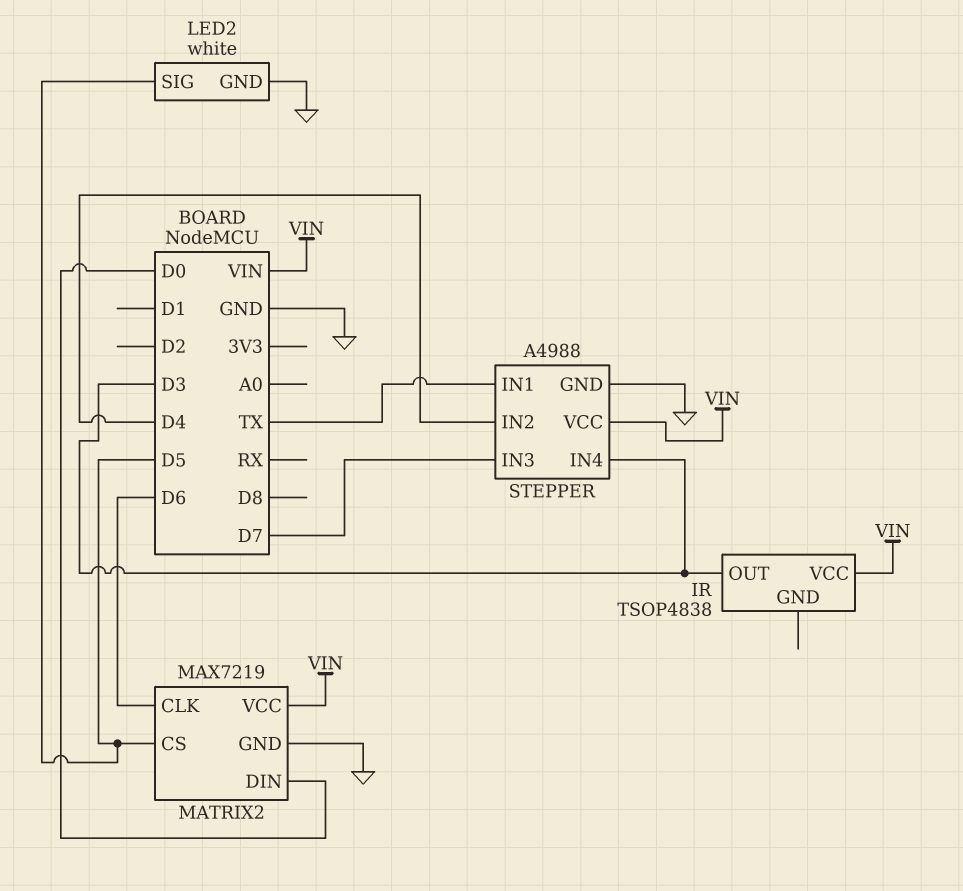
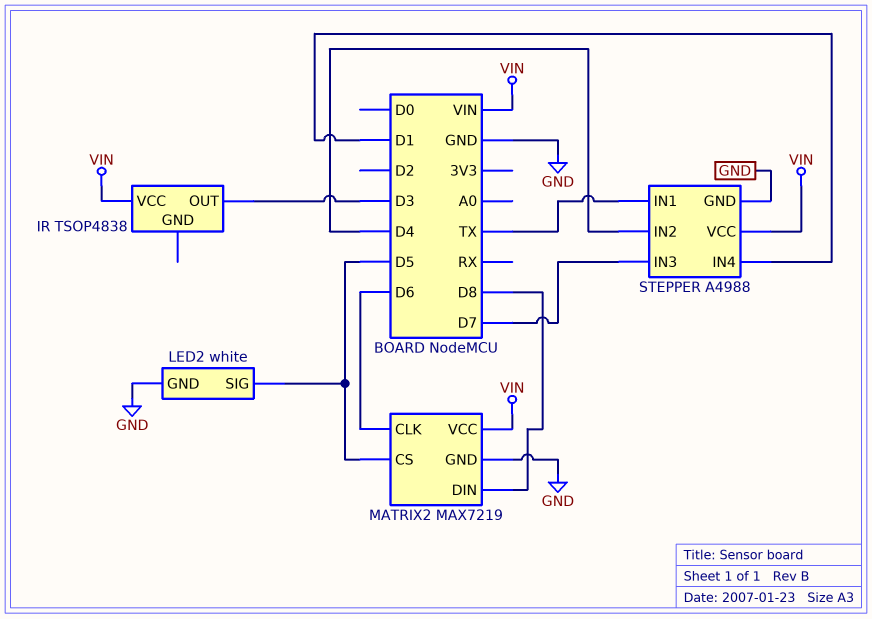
MATRIX2 pin DIN: D0 -> D8
STEPPER pin IN4: D3 -> D1

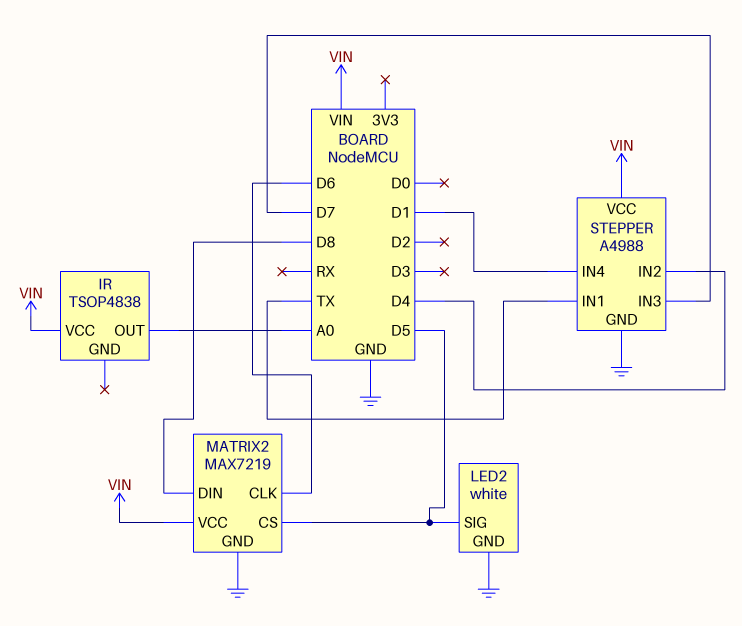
IR pin OUT: D3 -> A0

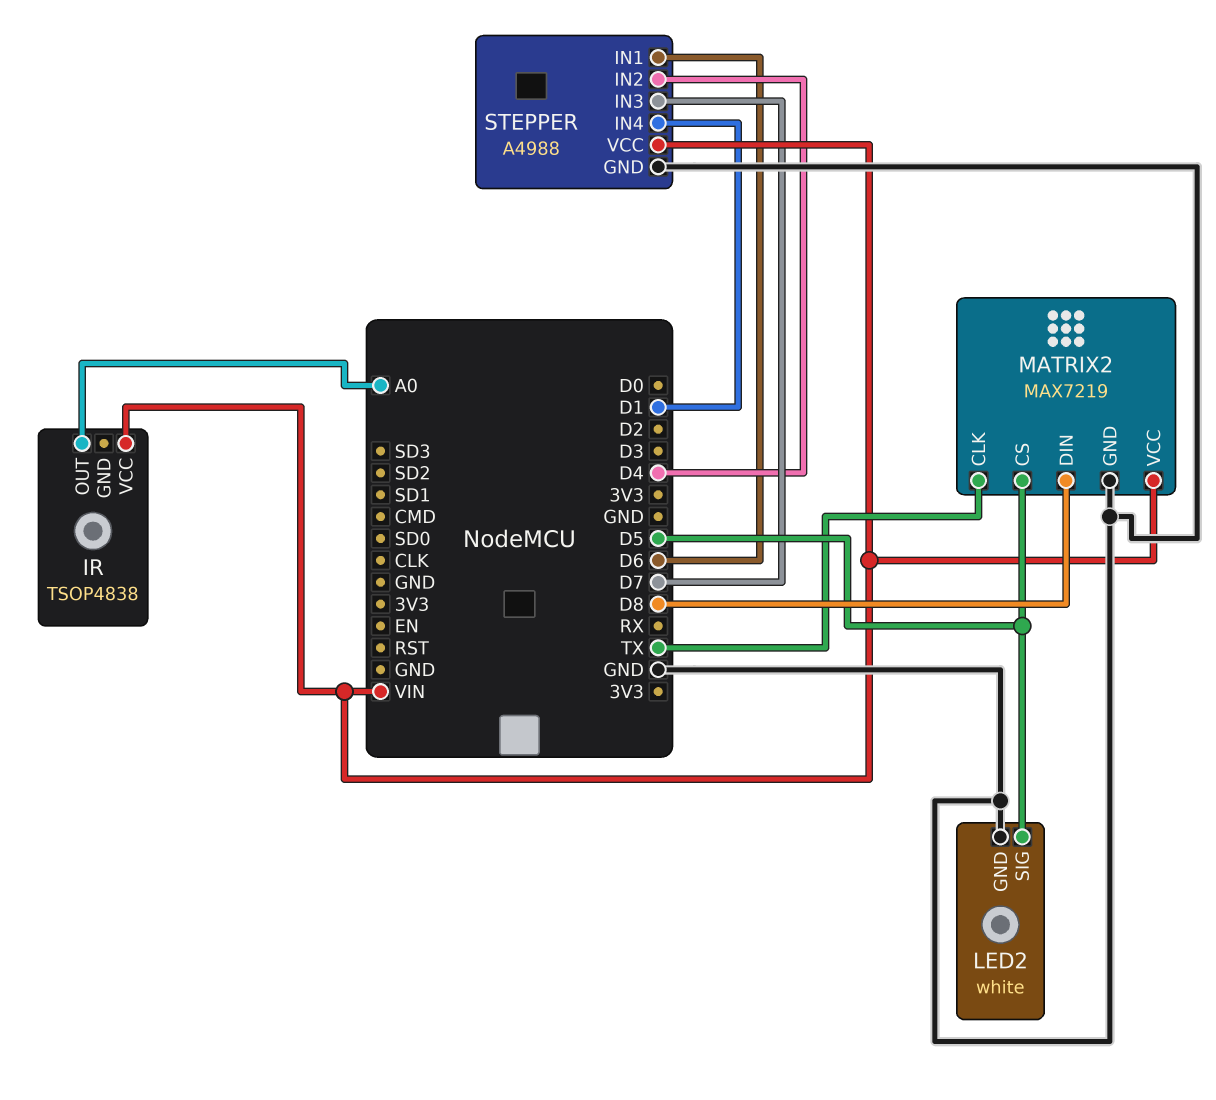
MATRIX2 pin CLK: D6 -> TX
STEPPER pin IN1: TX -> D6

